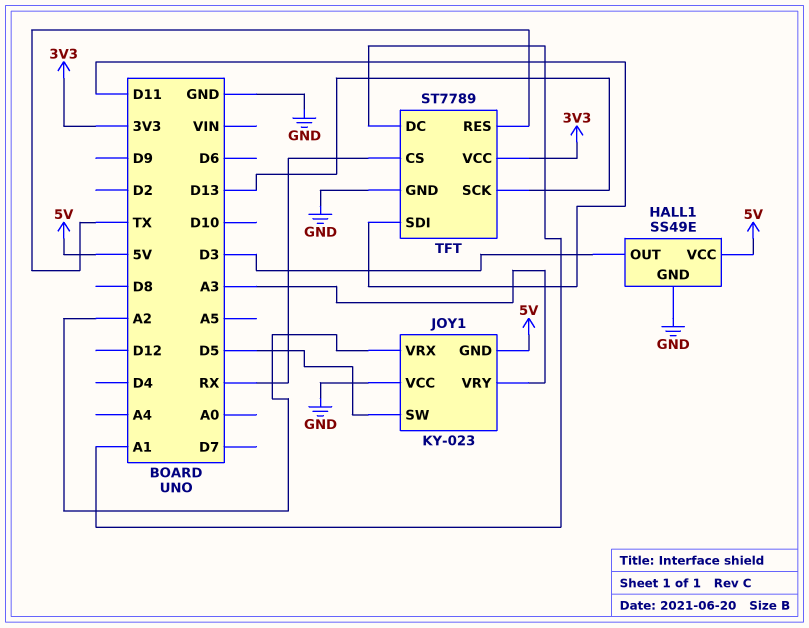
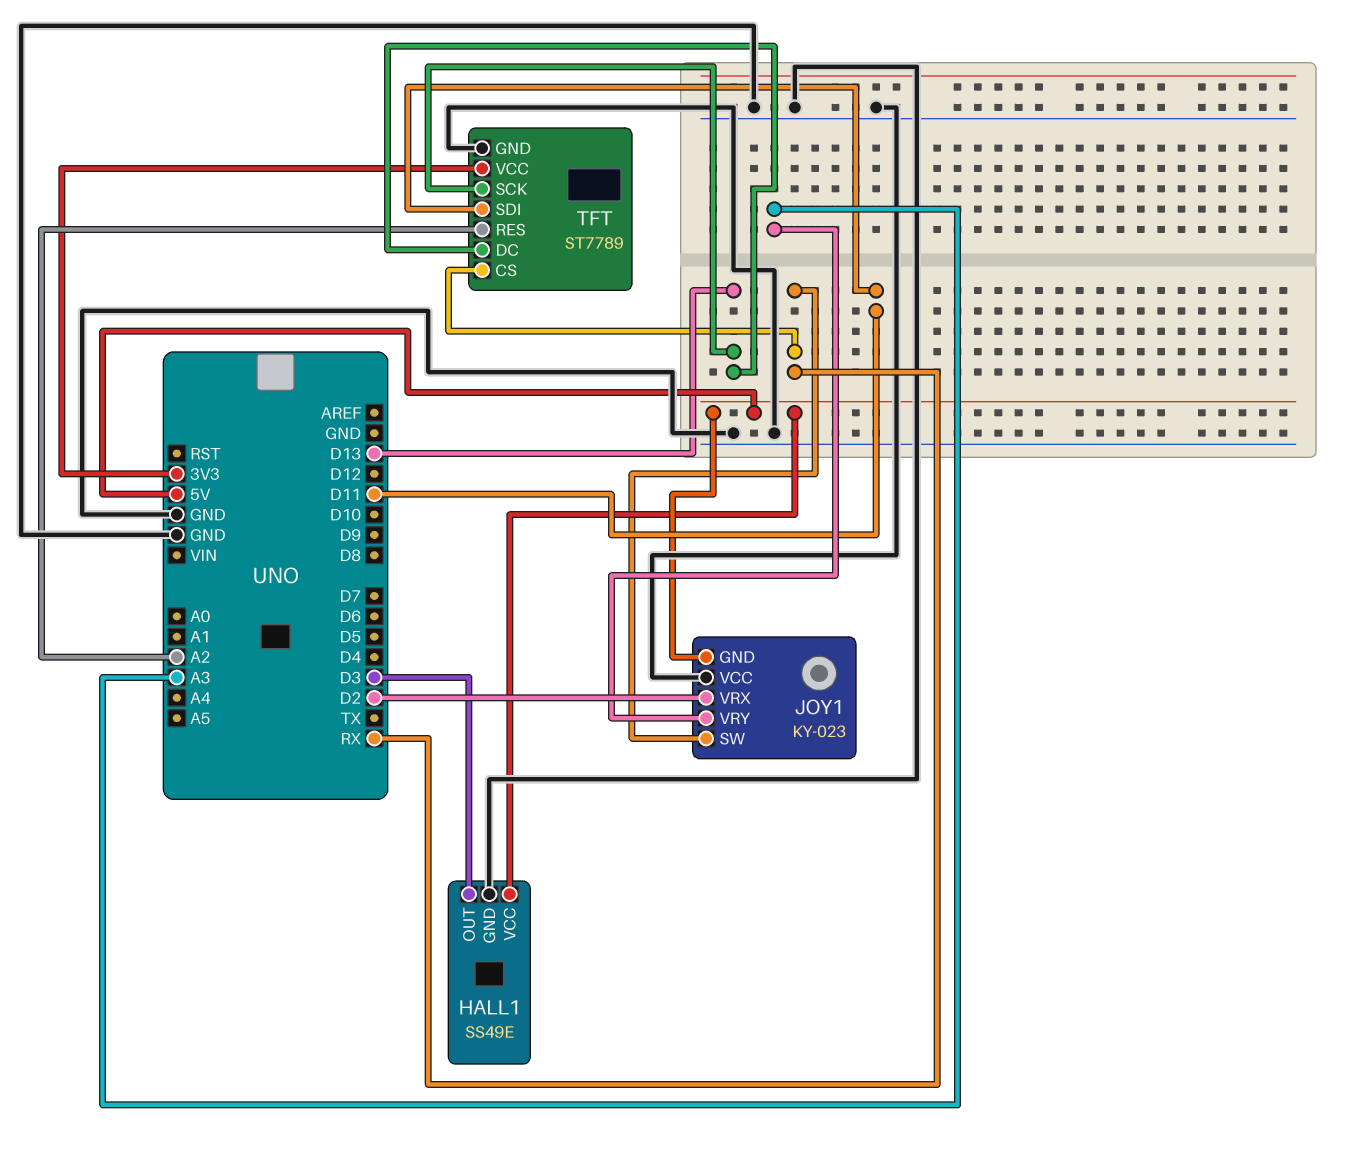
JOY1 pin SW: D5 -> RX
JOY1 pin VRX: A2 -> D2
TFT pin DC: A1 -> D13
TFT pin RES: TX -> A2

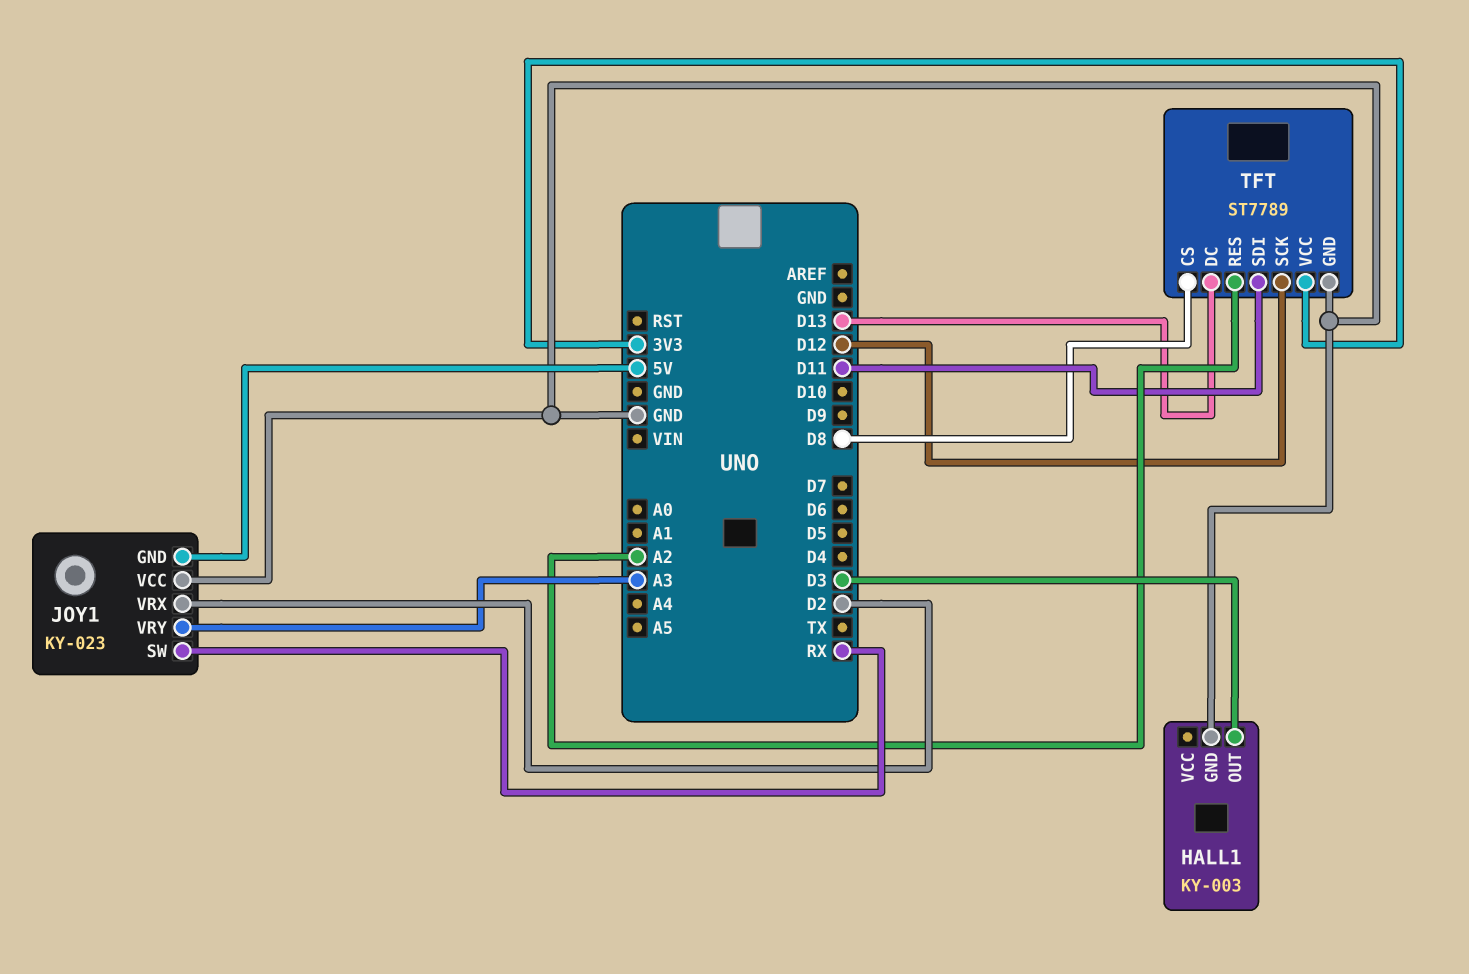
HALL1: SS49E -> KY-003
HALL1 pin VCC: 5V -> none
TFT pin CS: RX -> D8
TFT pin SCK: D13 -> D12

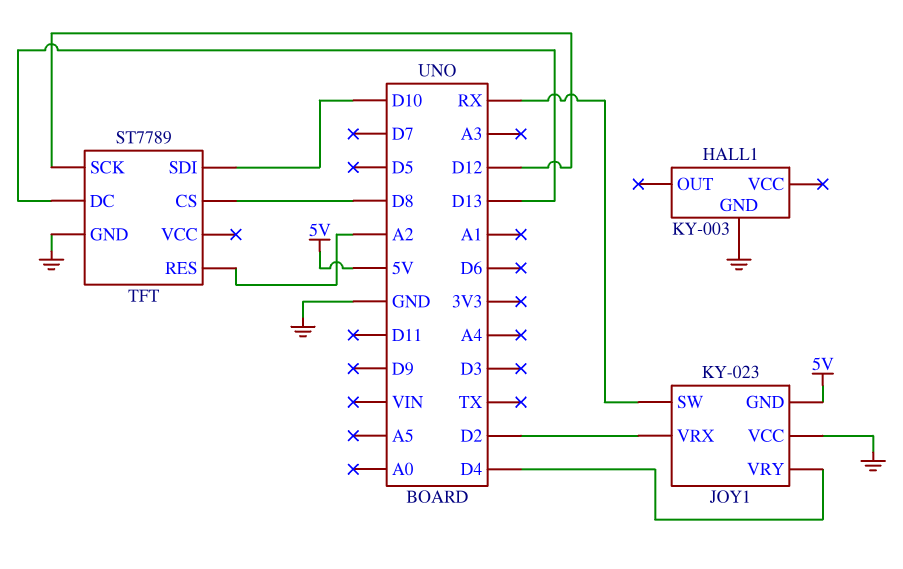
HALL1 pin OUT: D3 -> none
JOY1 pin VRY: A3 -> D4
TFT pin SDI: D11 -> D10
TFT pin VCC: 3V3 -> none

